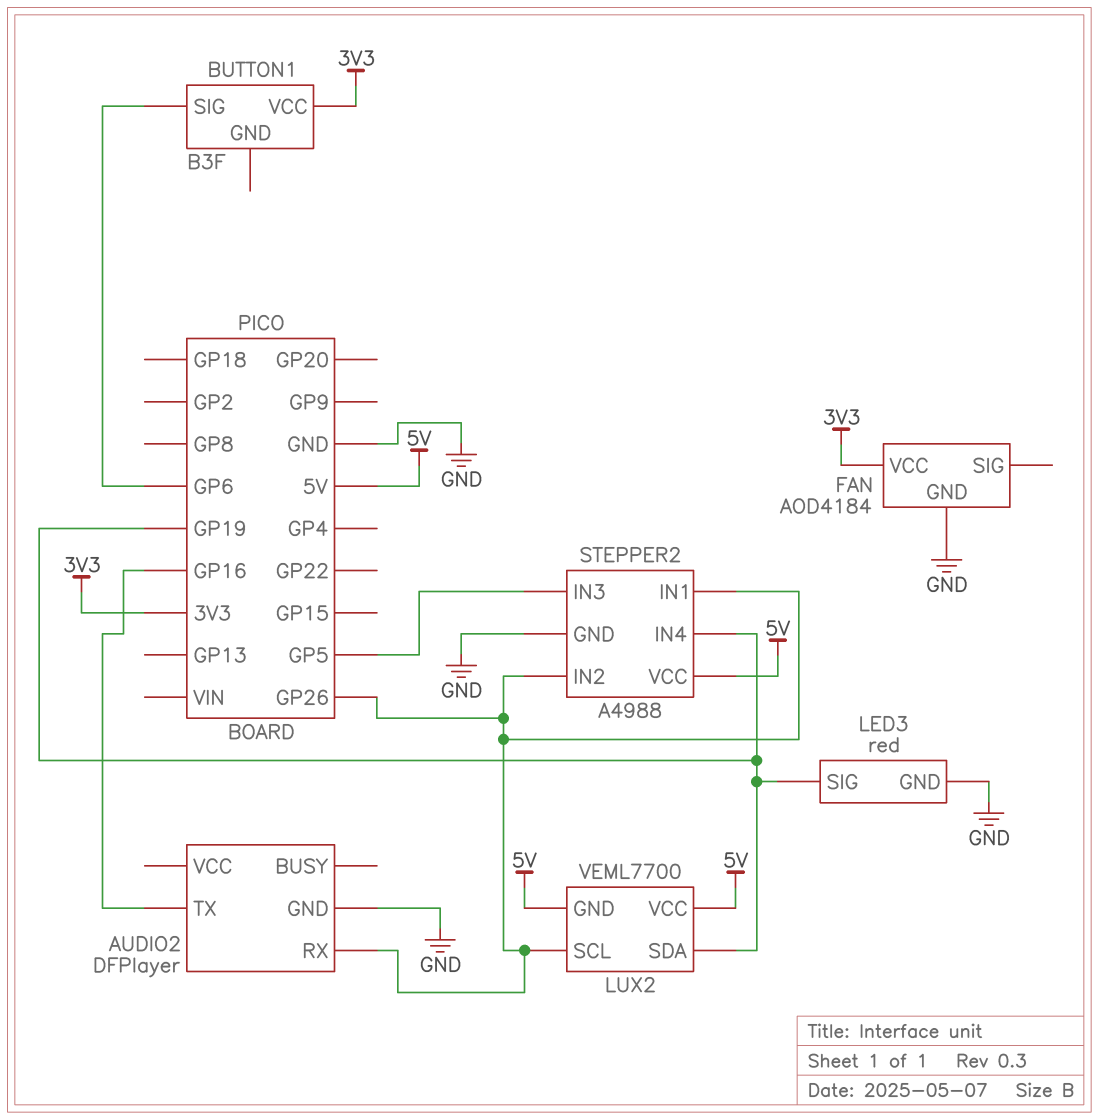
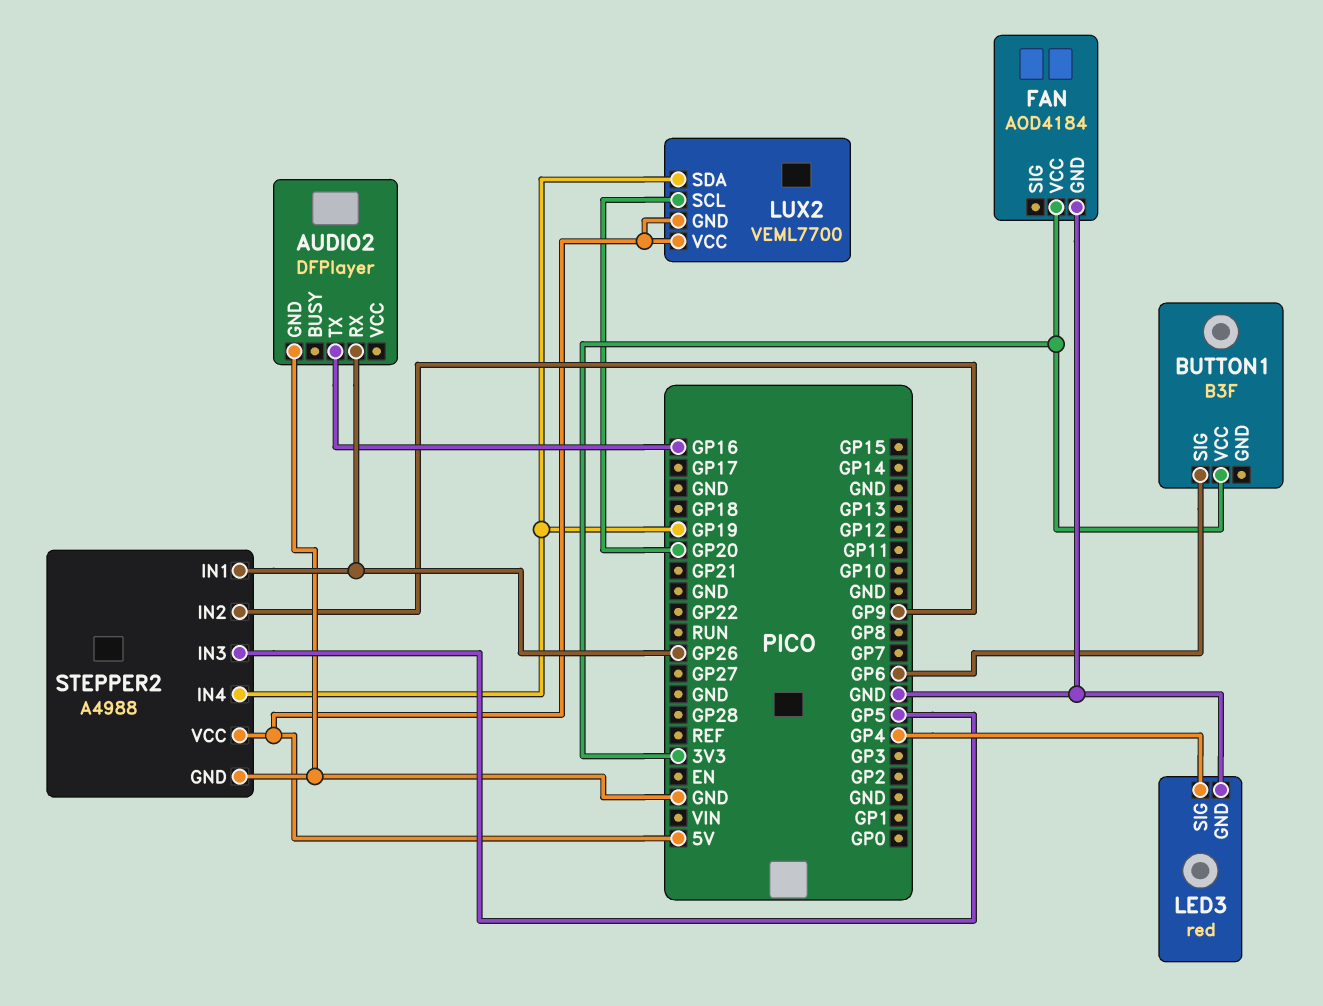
LED3 pin SIG: GP19 -> GP4
LUX2 pin SCL: GP26 -> GP20
STEPPER2 pin IN2: GP26 -> GP9

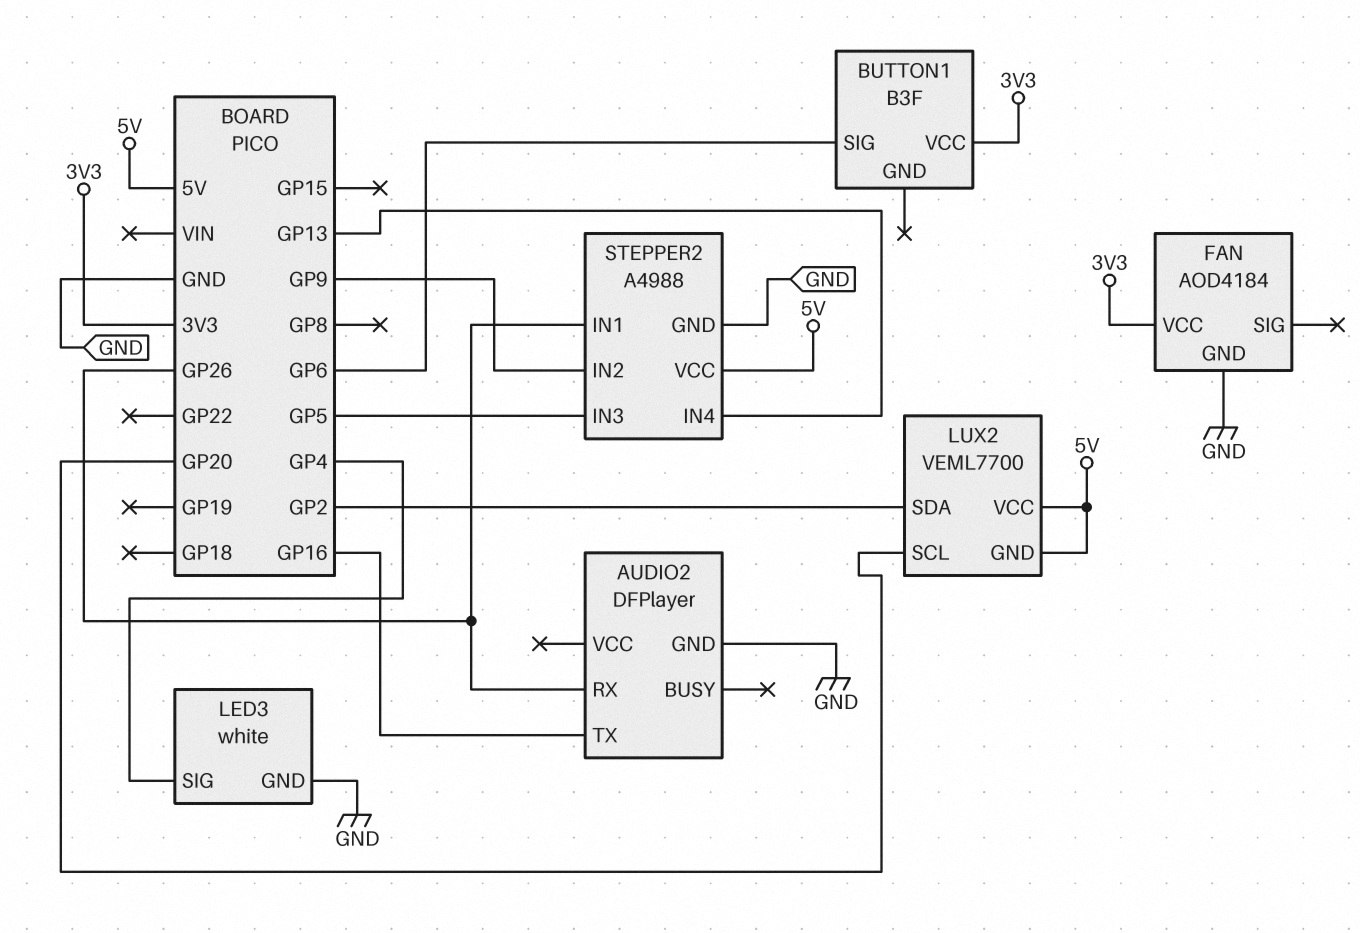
LED3: red -> white
LUX2 pin SDA: GP19 -> GP2
STEPPER2 pin IN4: GP19 -> GP13

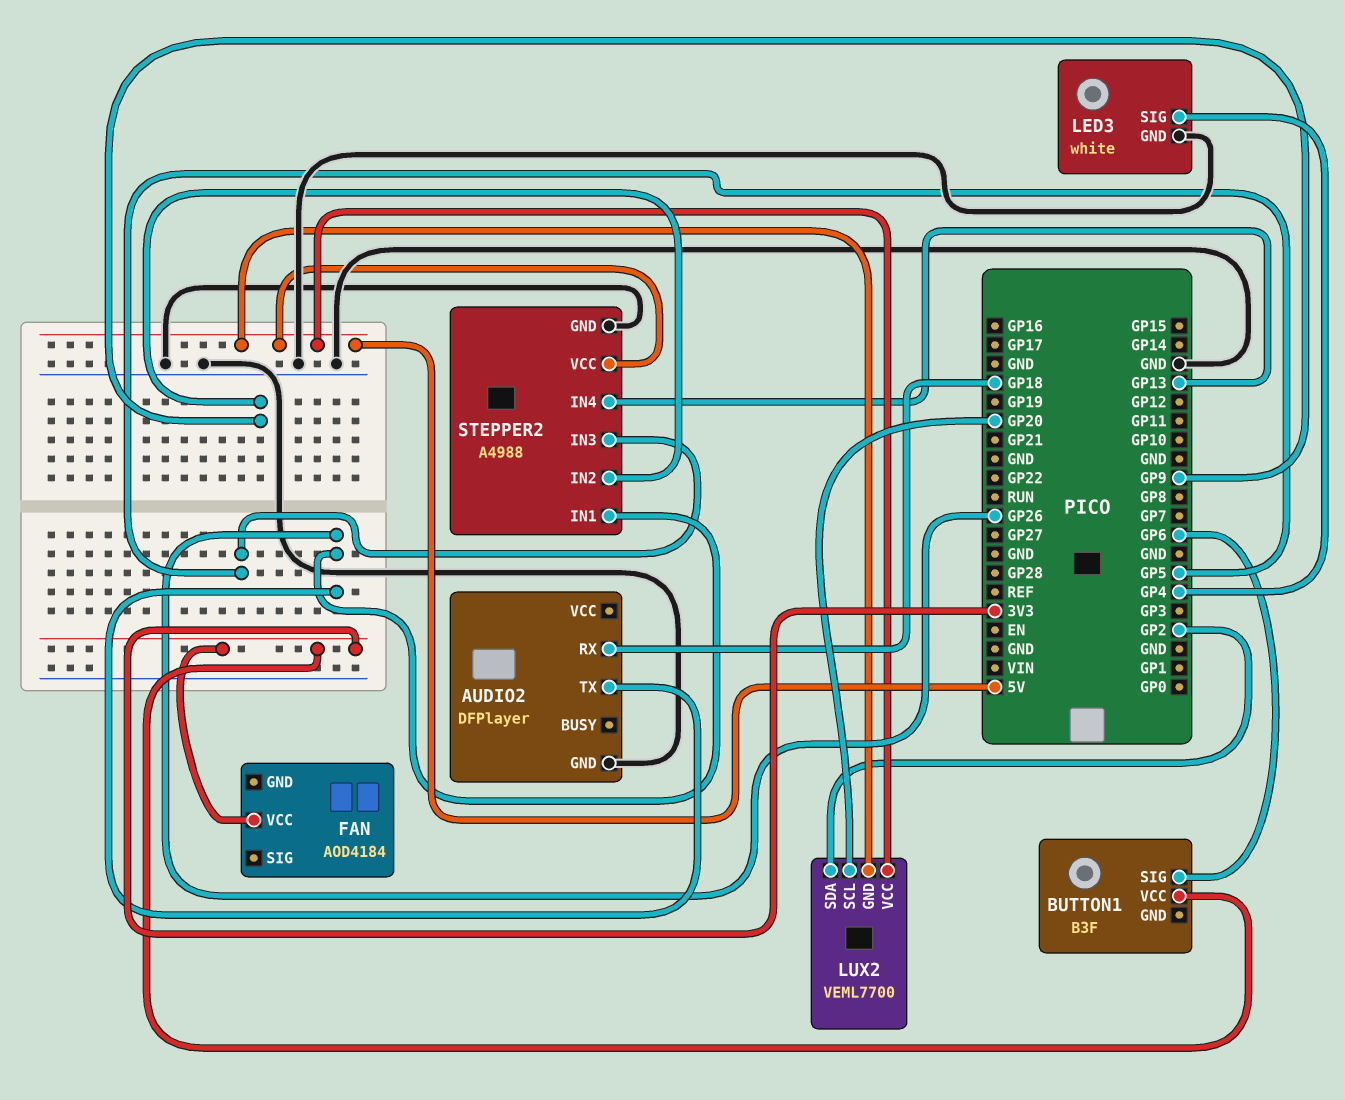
AUDIO2 pin RX: GP26 -> GP18
AUDIO2 pin TX: GP16 -> GP26
FAN pin GND: GND -> none

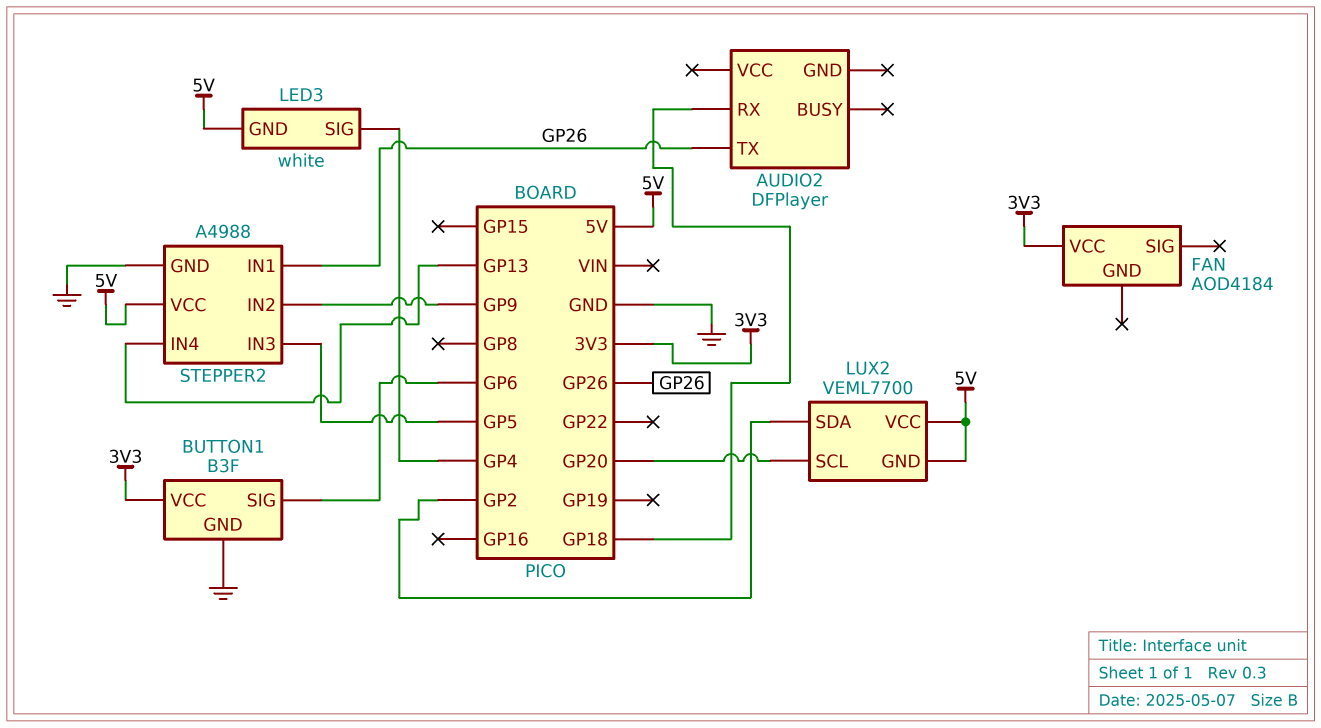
AUDIO2 pin GND: GND -> none
BUTTON1 pin GND: none -> GND
LED3 pin GND: GND -> 5V

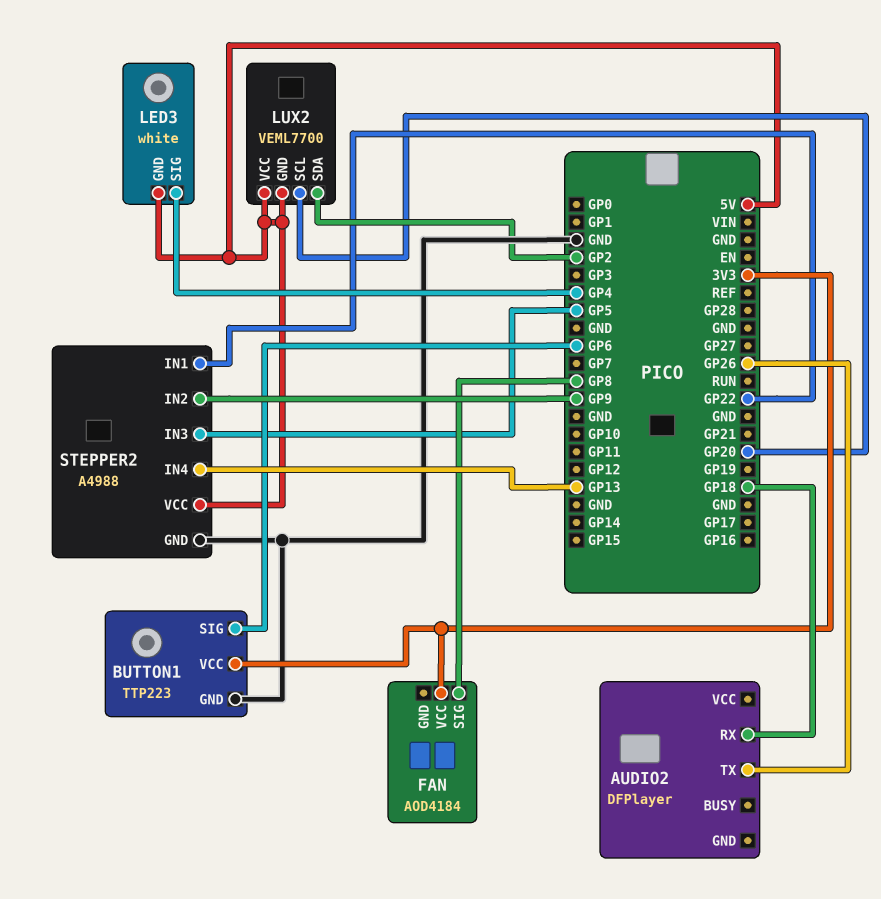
BUTTON1: B3F -> TTP223
FAN pin SIG: none -> GP8
STEPPER2 pin IN1: GP26 -> GP22

